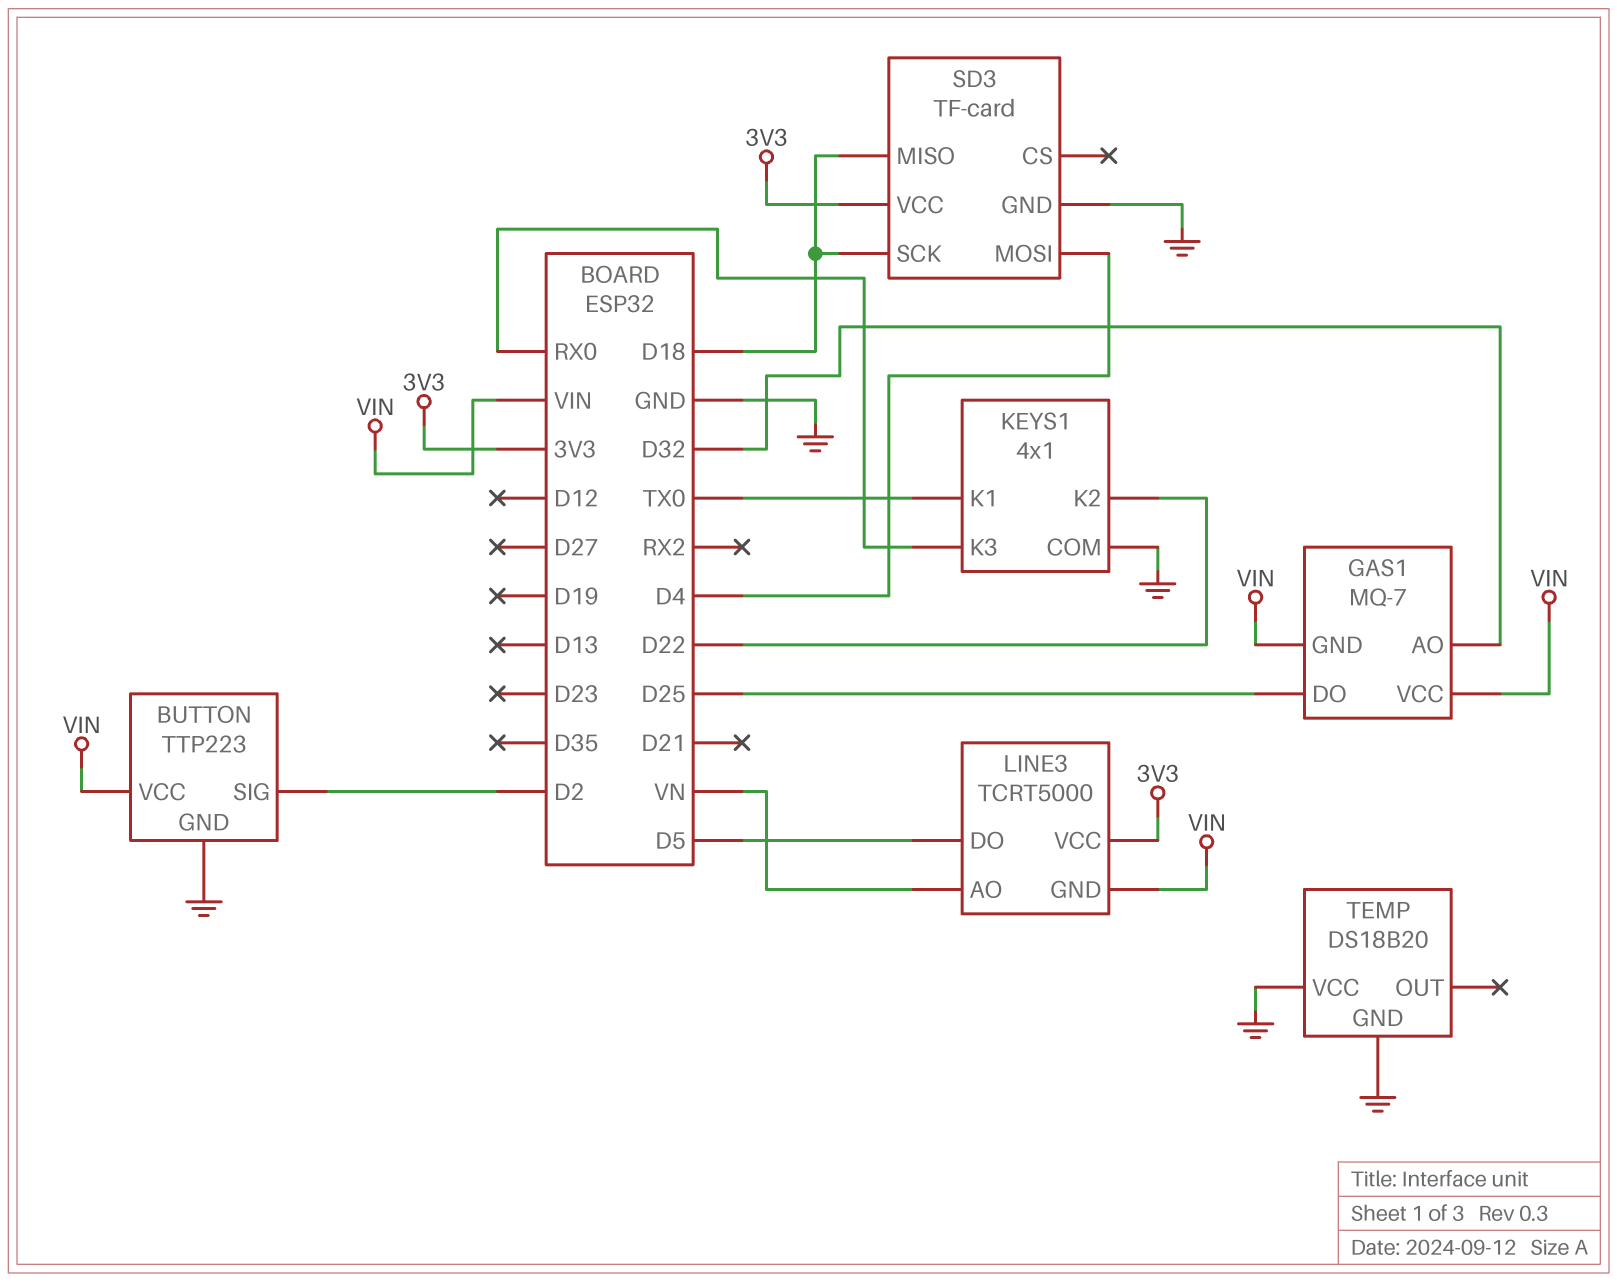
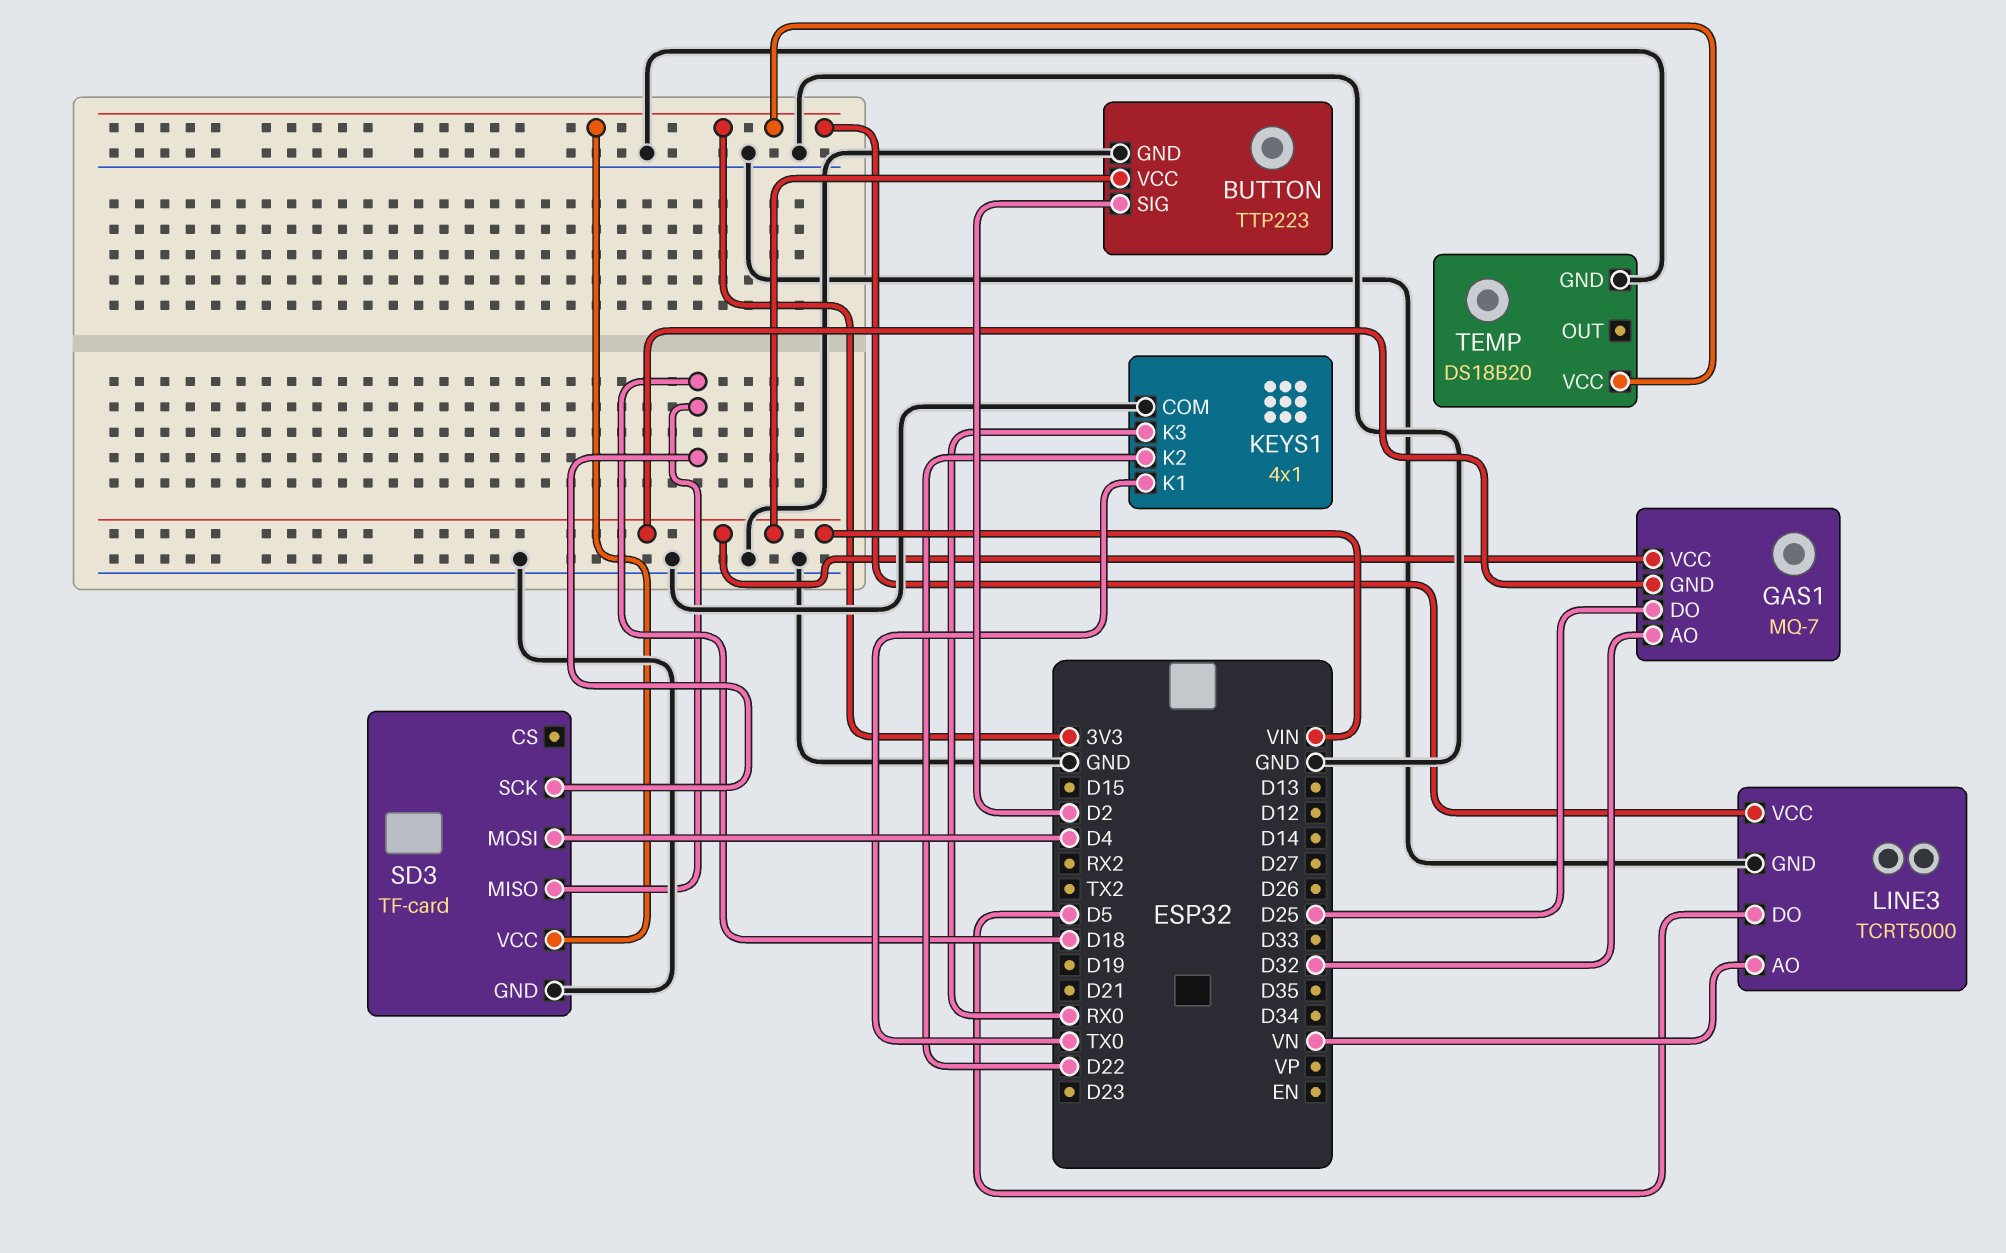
LINE3 pin GND: VIN -> GND
TEMP pin VCC: GND -> 3V3

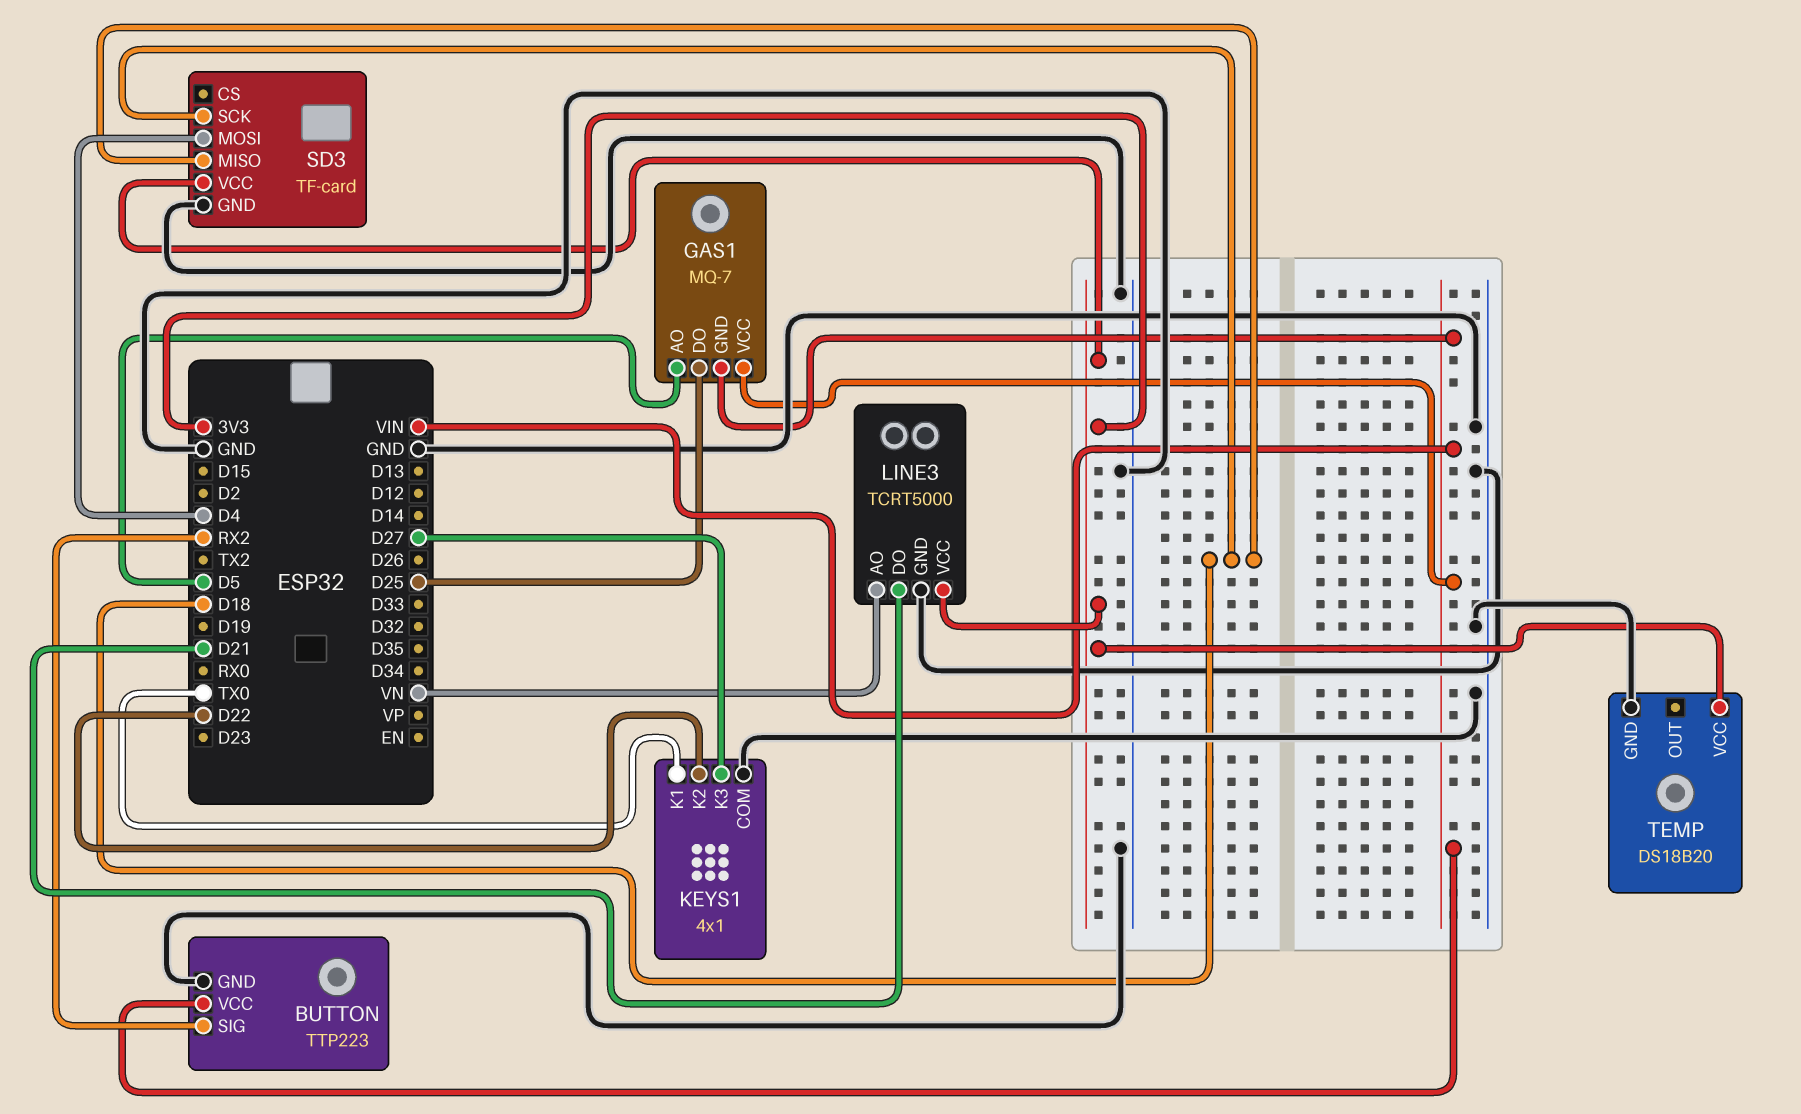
BUTTON pin SIG: D2 -> RX2
GAS1 pin AO: D32 -> D5
KEYS1 pin K3: RX0 -> D27
LINE3 pin DO: D5 -> D21

